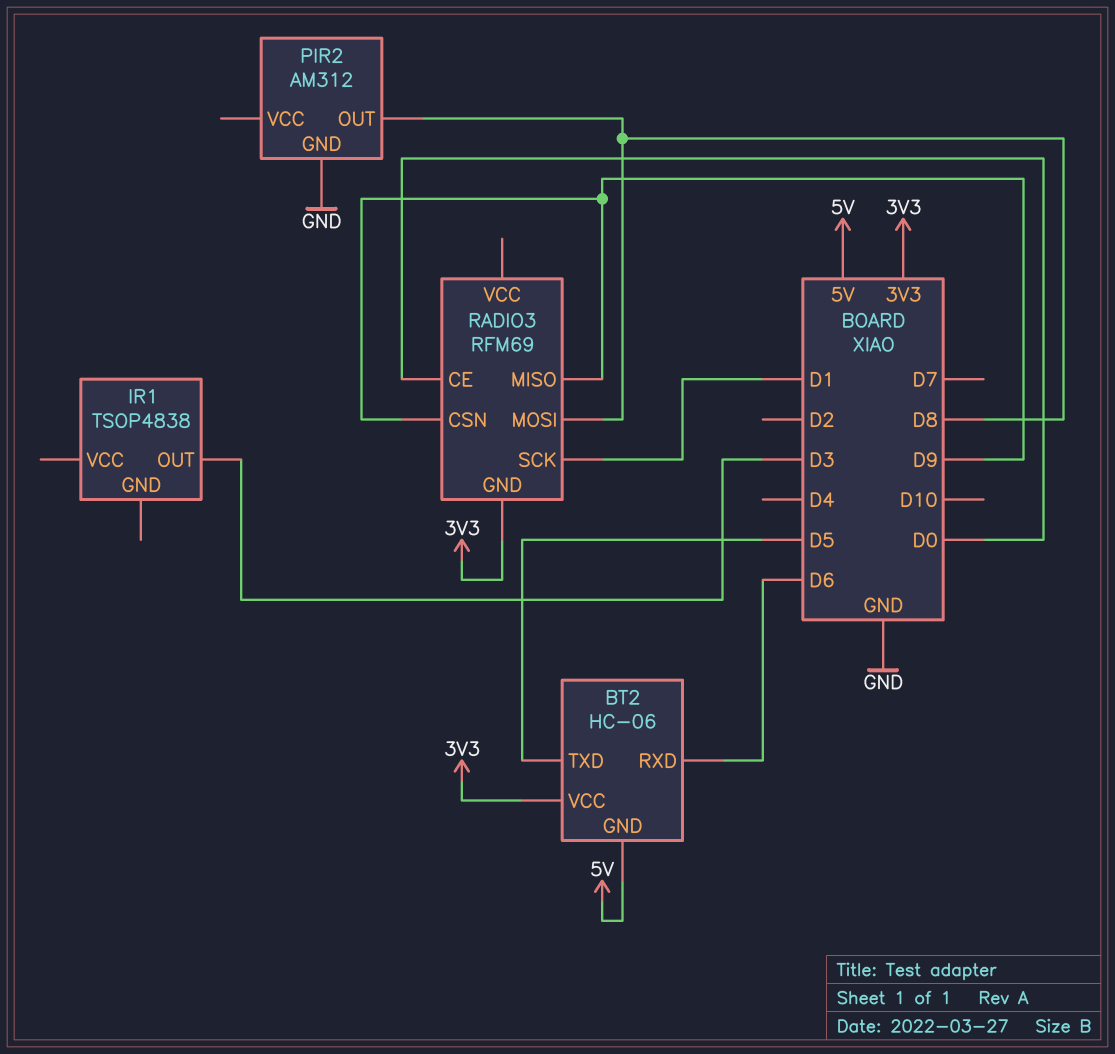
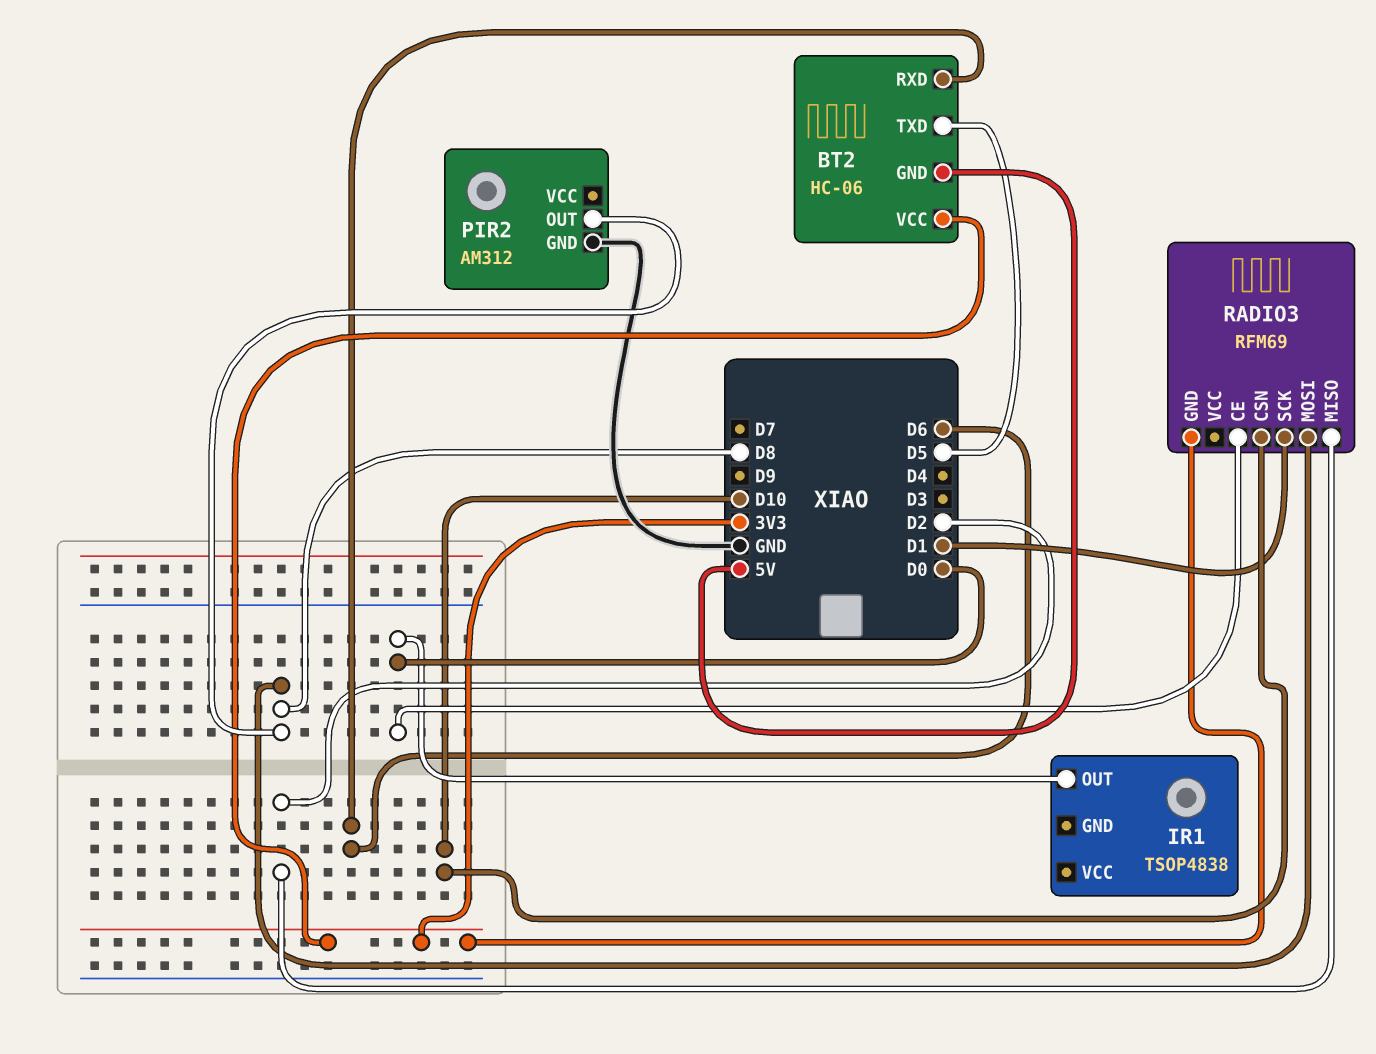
IR1 pin OUT: D3 -> D0
RADIO3 pin CSN: D9 -> D10
RADIO3 pin MISO: D9 -> D2

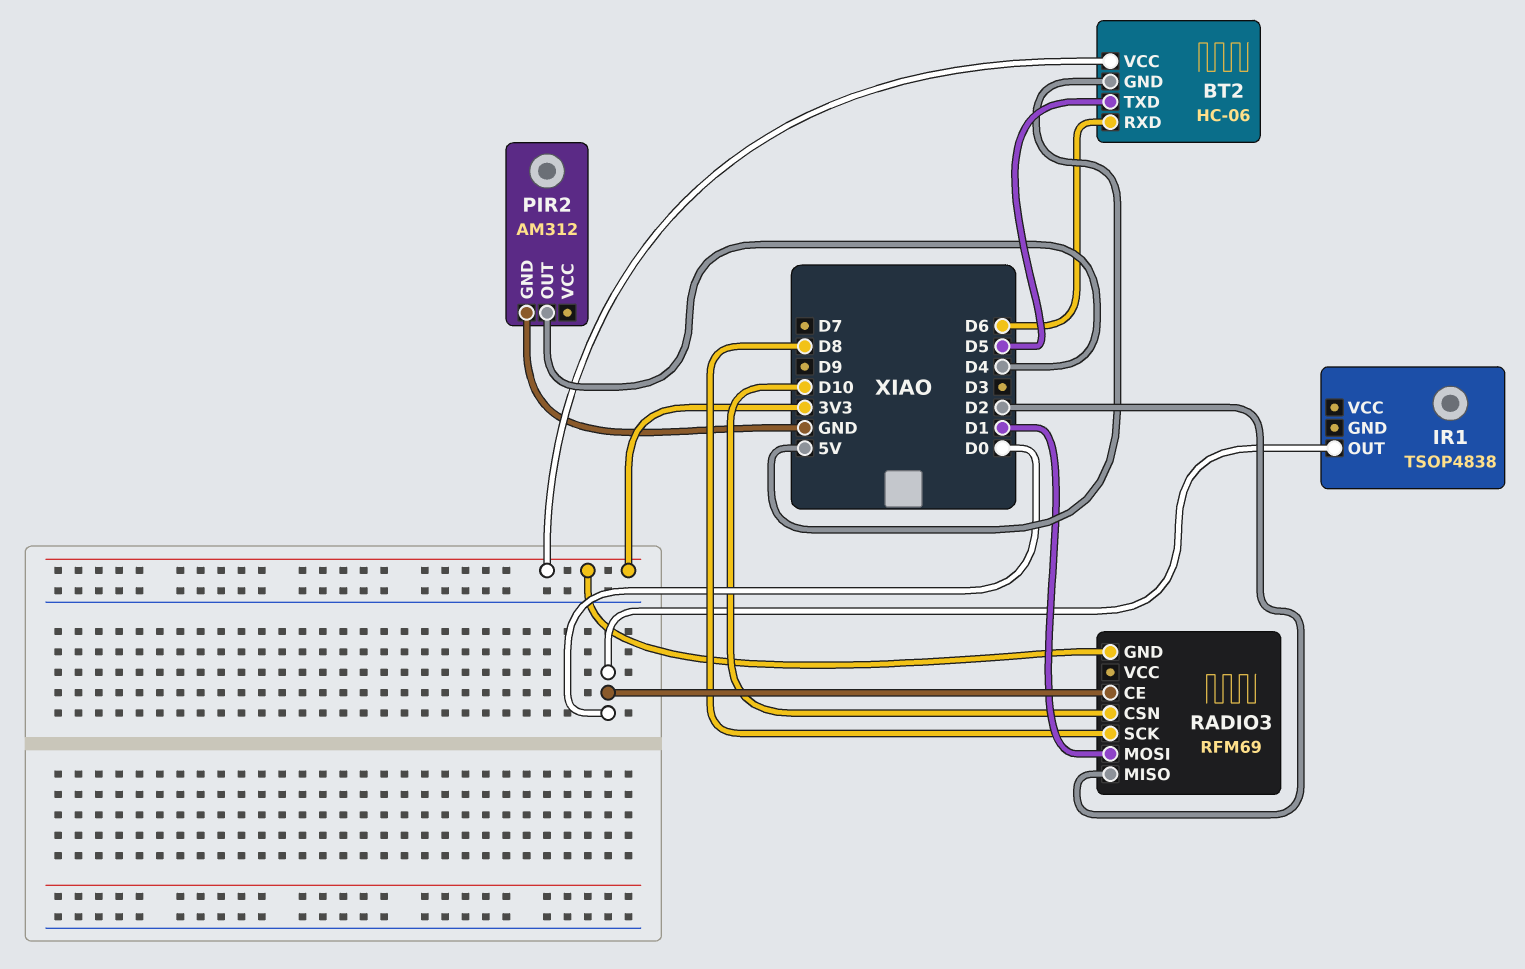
PIR2 pin OUT: D8 -> D4
RADIO3 pin MOSI: D8 -> D1
RADIO3 pin SCK: D1 -> D8

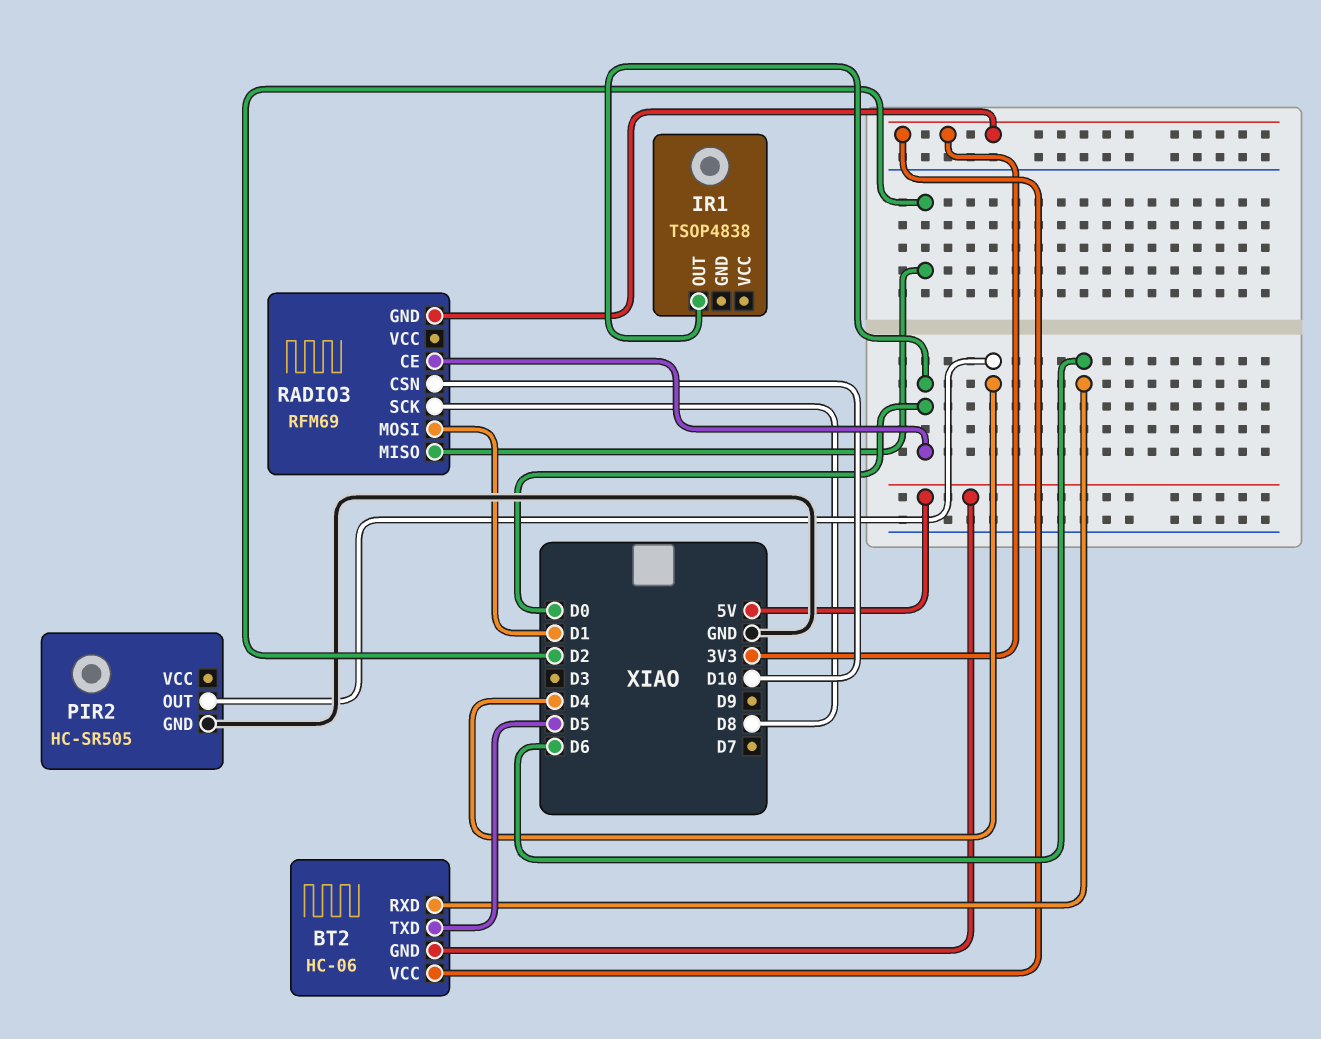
PIR2: AM312 -> HC-SR505

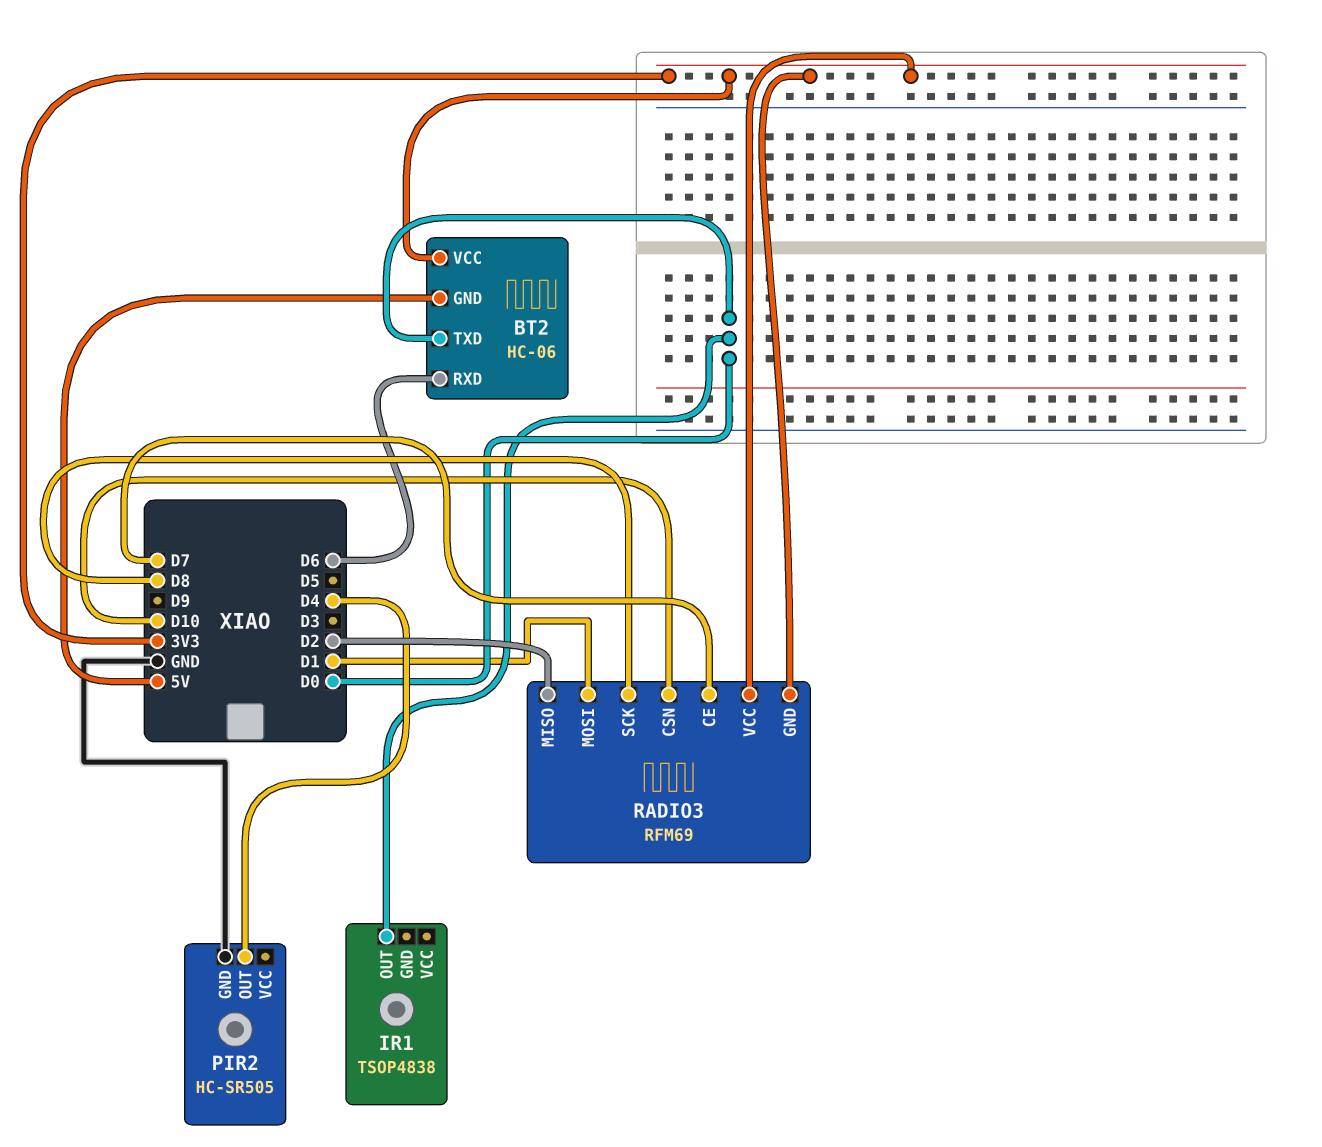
BT2 pin TXD: D5 -> D0
RADIO3 pin CE: D0 -> D7
RADIO3 pin VCC: none -> 3V3

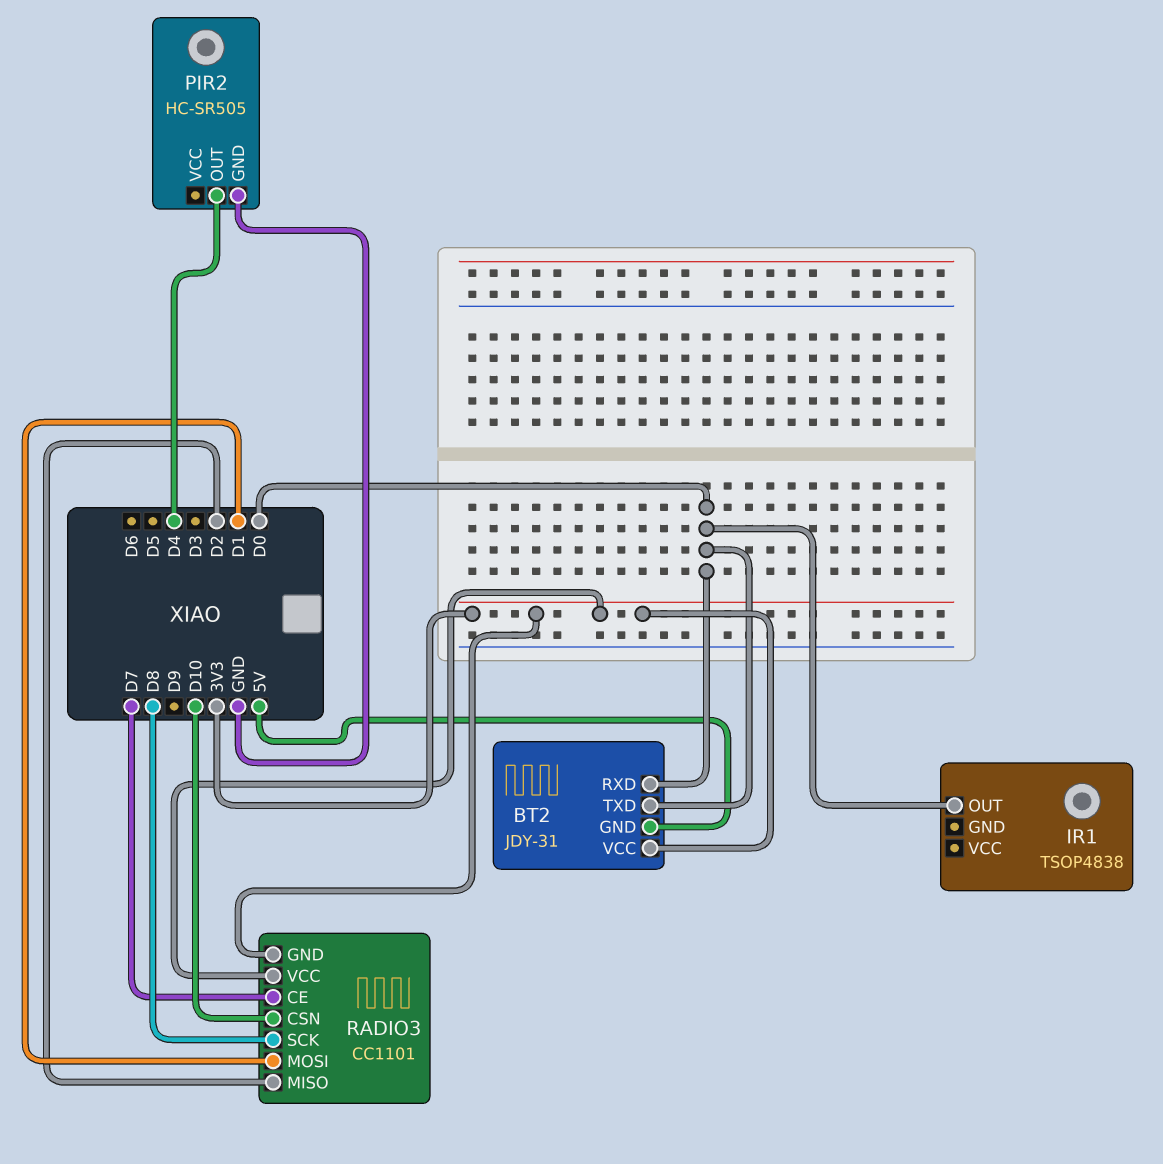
BT2: HC-06 -> JDY-31
BT2 pin RXD: D6 -> D0
RADIO3: RFM69 -> CC1101

